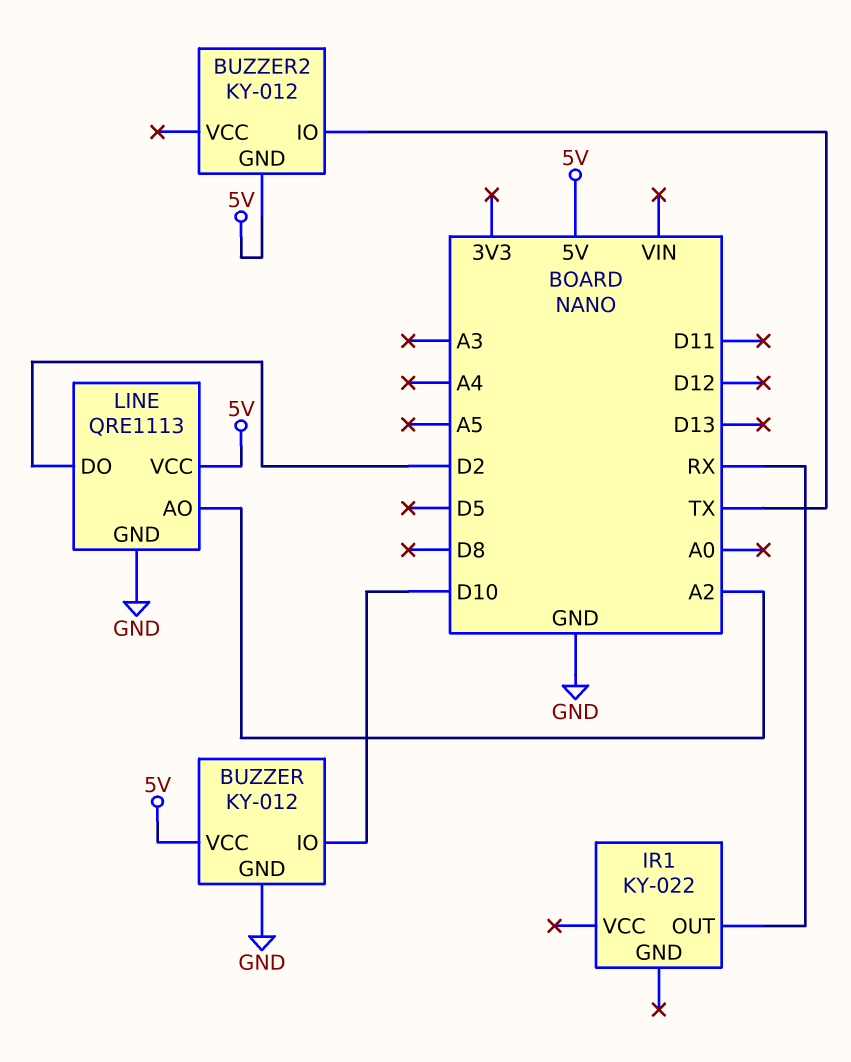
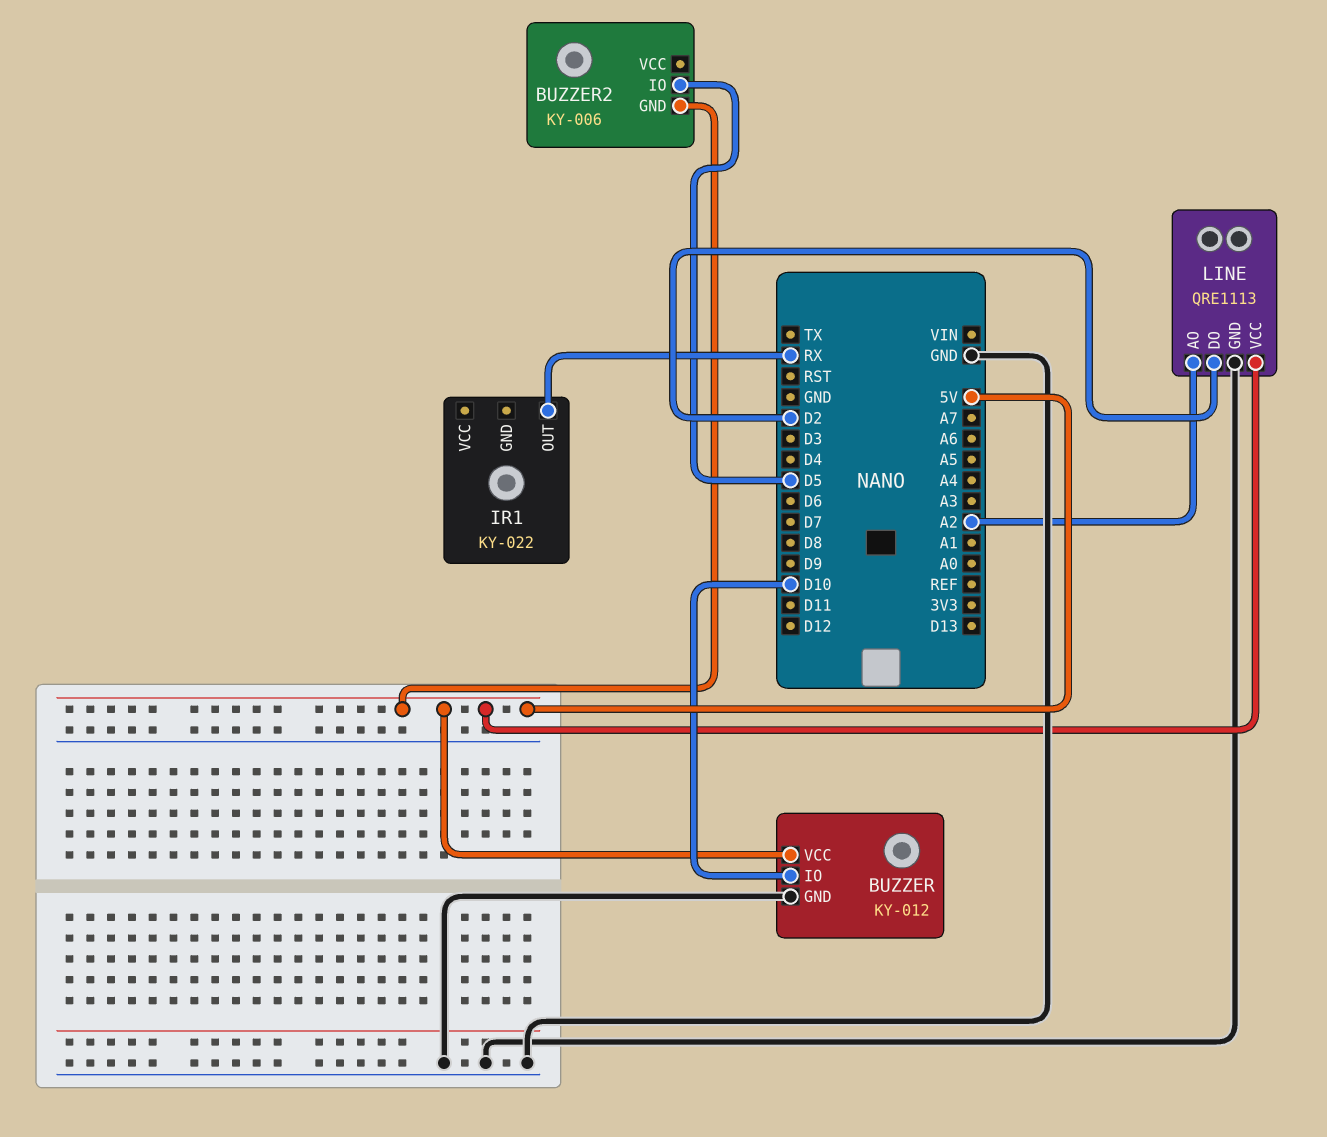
BUZZER2: KY-012 -> KY-006
BUZZER2 pin IO: TX -> D5

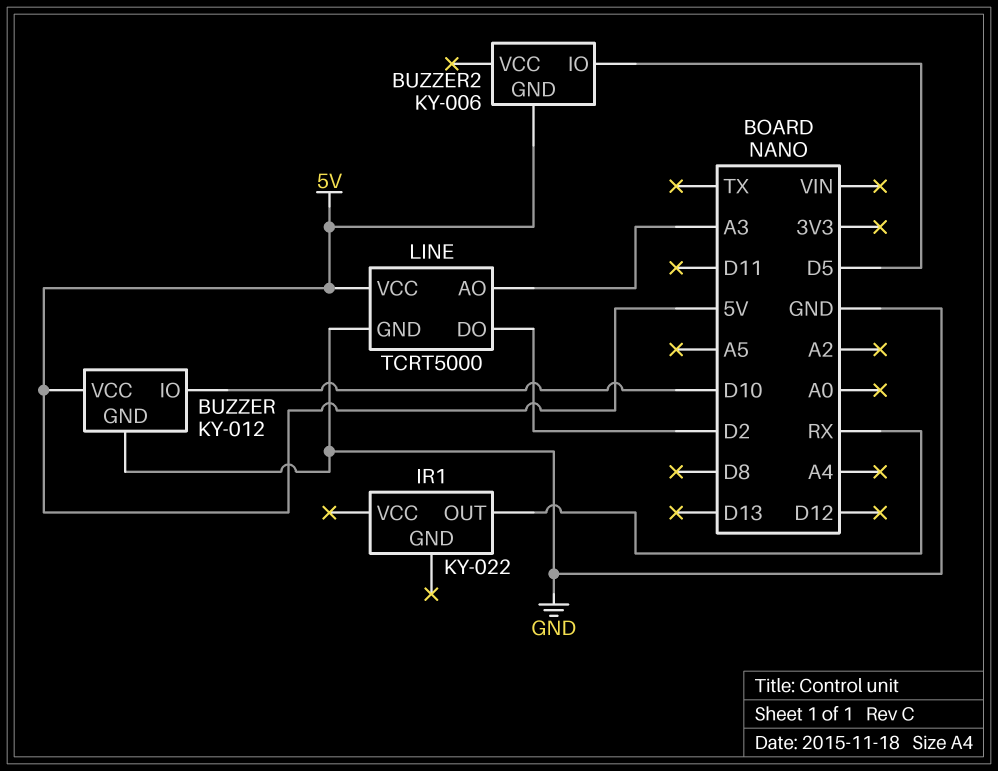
LINE: QRE1113 -> TCRT5000
LINE pin AO: A2 -> A3

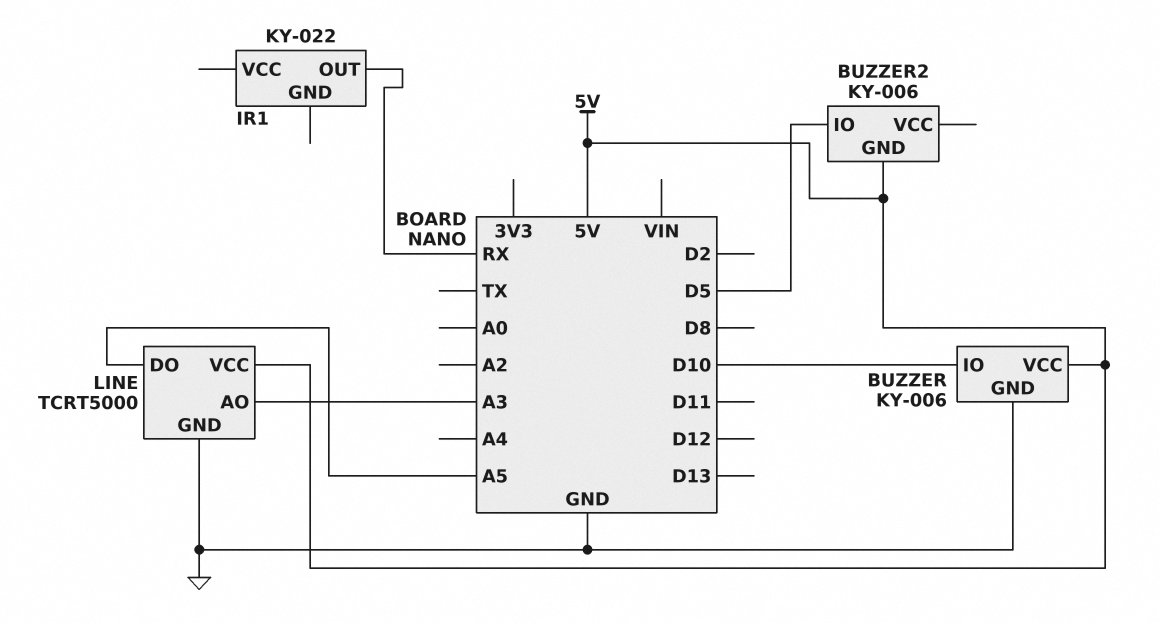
BUZZER: KY-012 -> KY-006
LINE pin DO: D2 -> A5

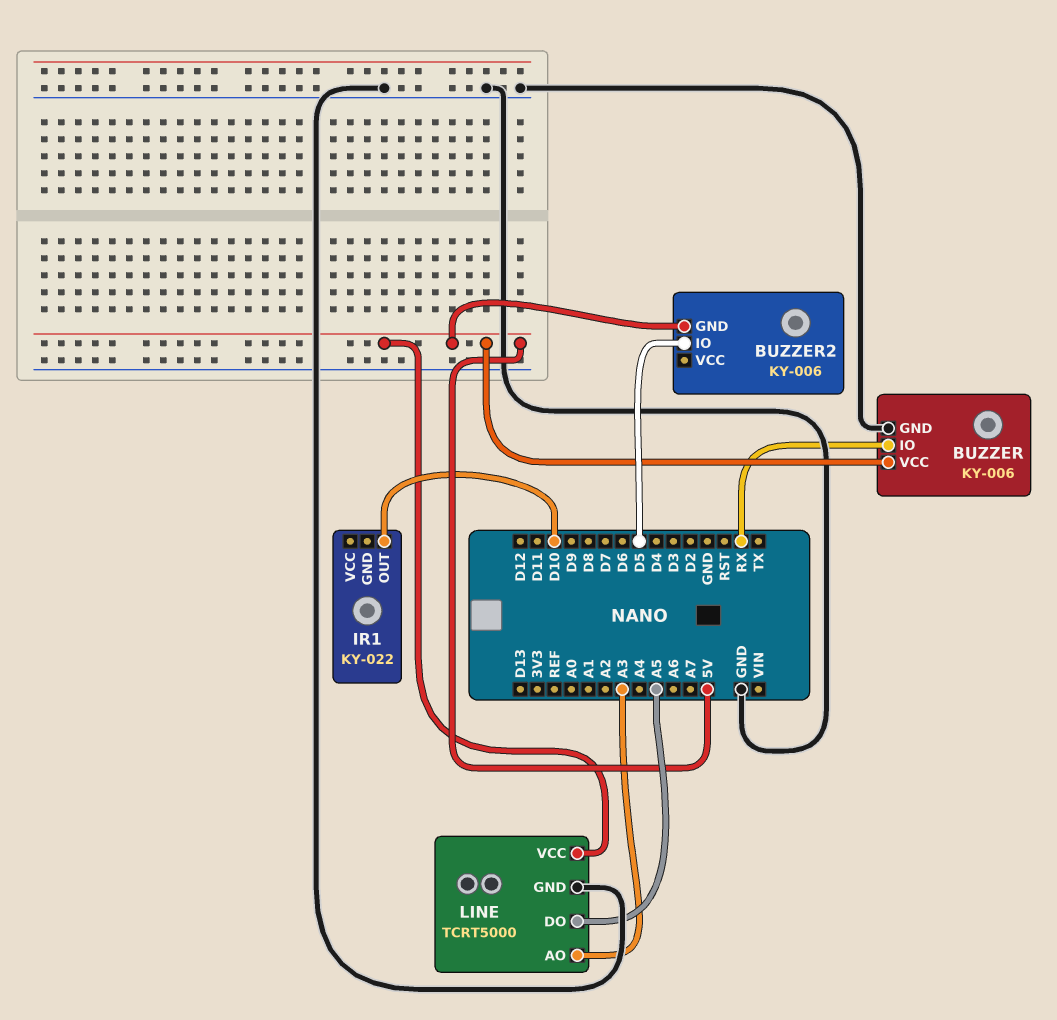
BUZZER pin IO: D10 -> RX
IR1 pin OUT: RX -> D10

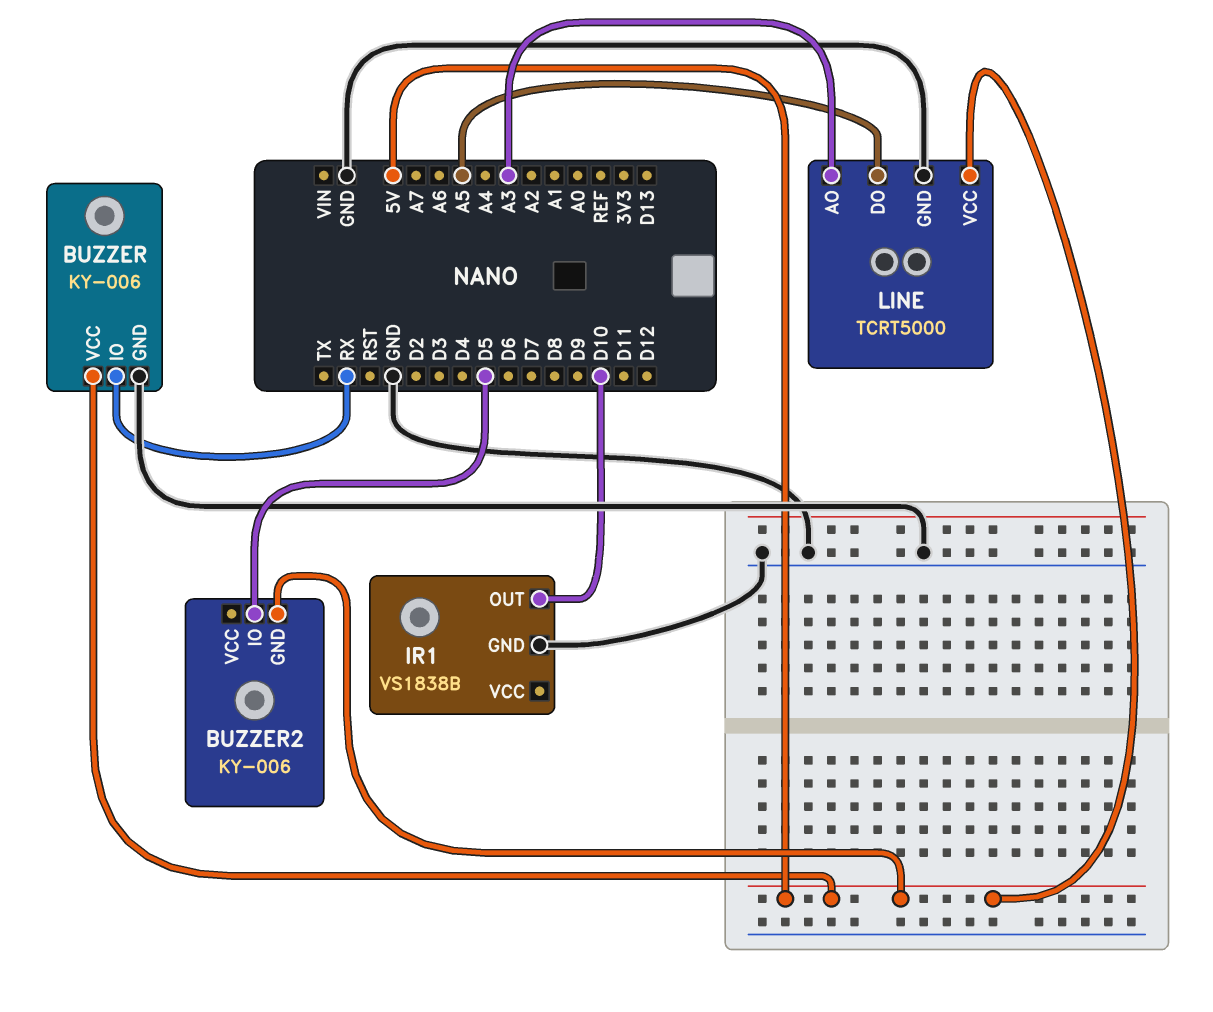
IR1: KY-022 -> VS1838B
IR1 pin GND: none -> GND

